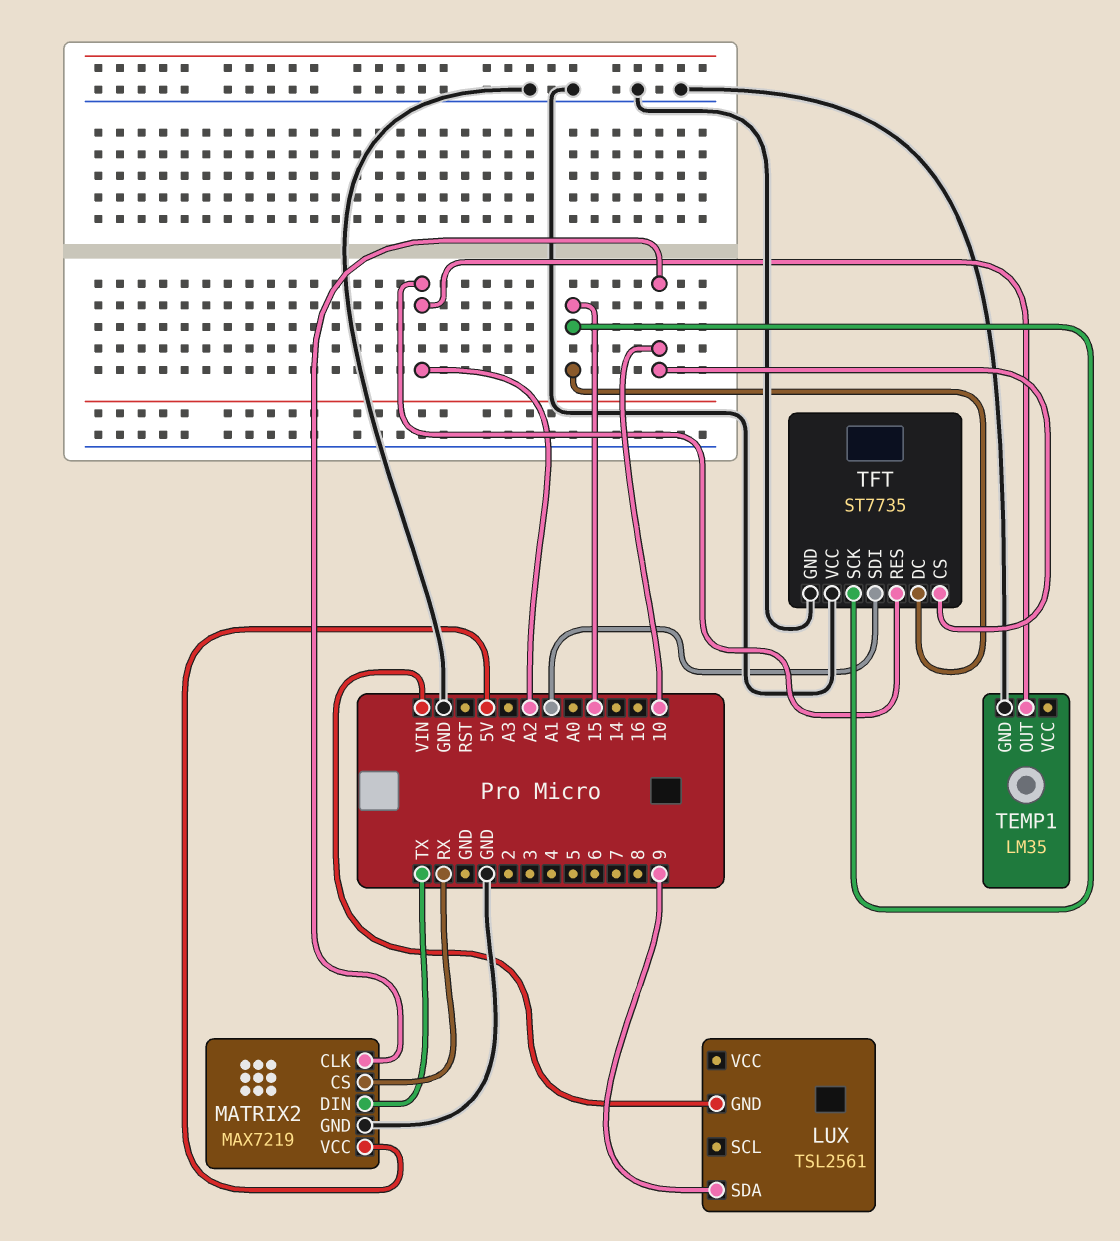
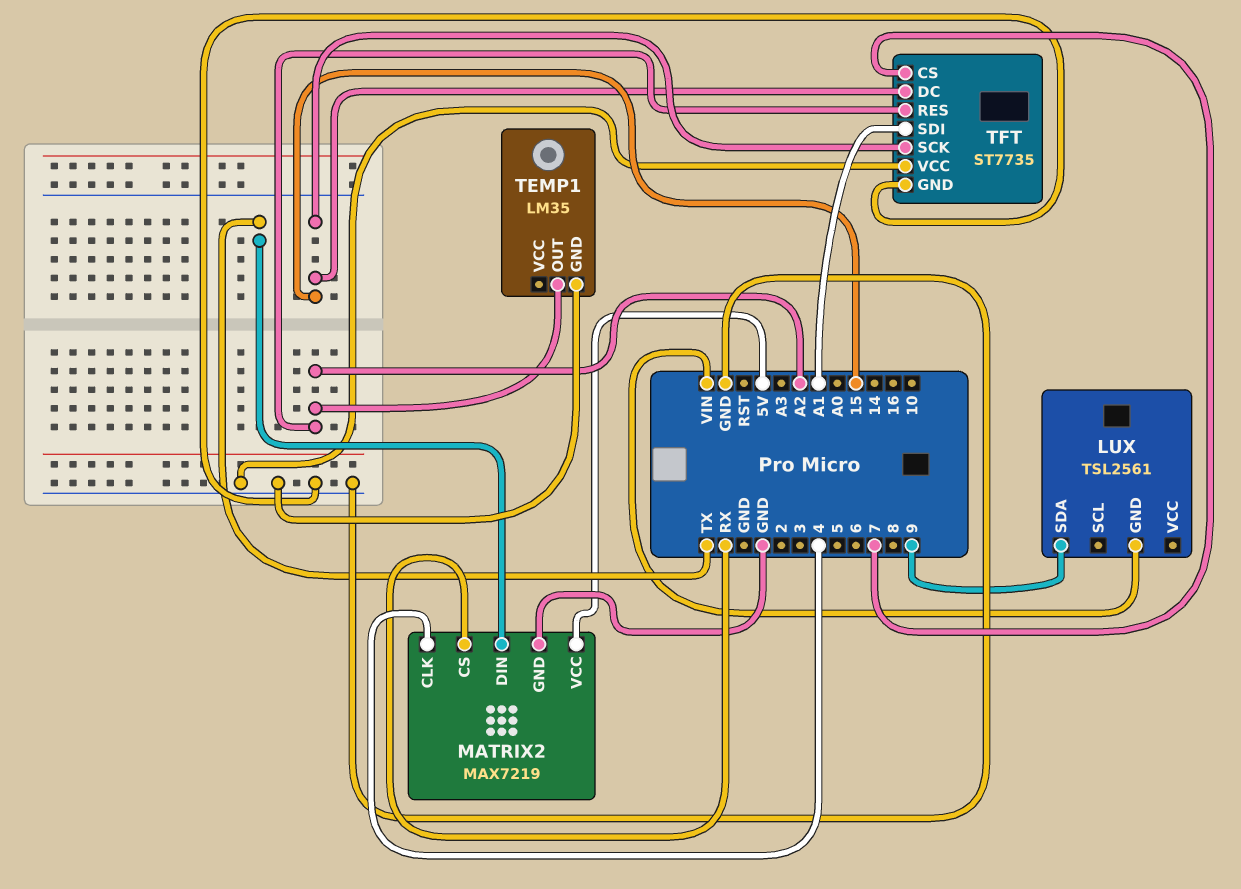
MATRIX2 pin CLK: 10 -> 4
TFT pin CS: 10 -> 7

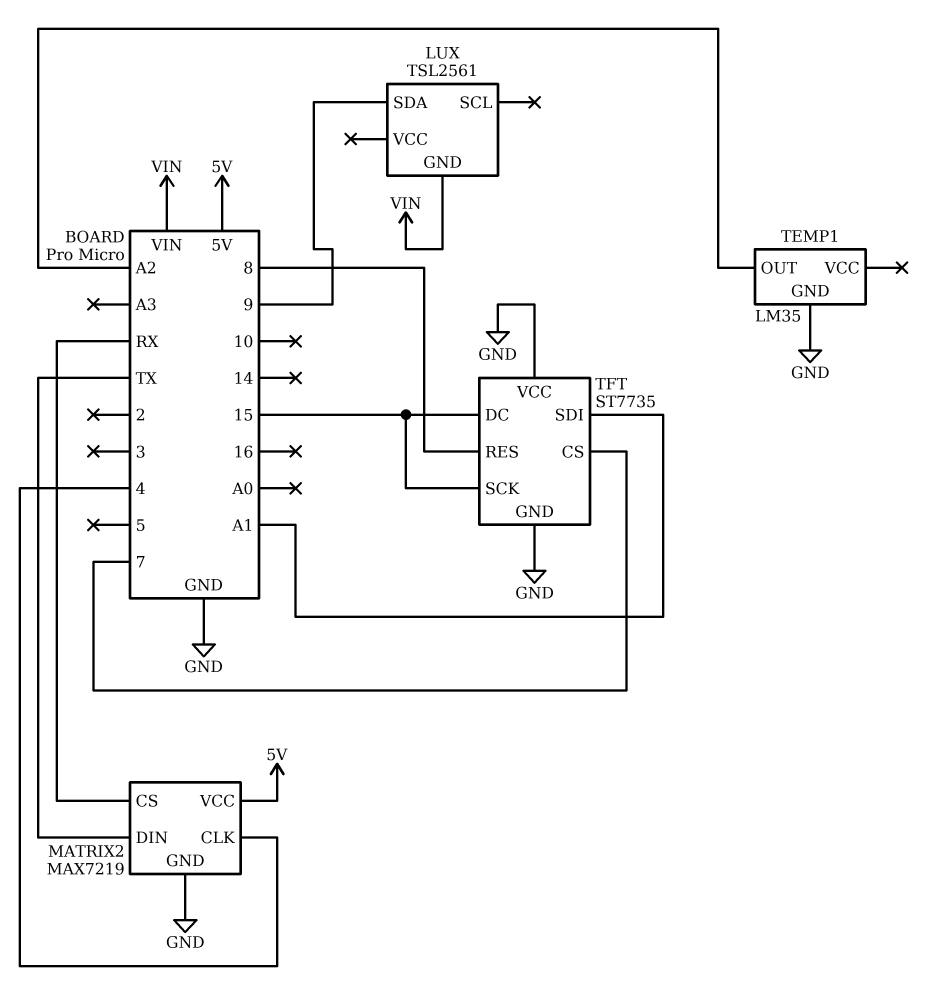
TFT pin RES: A2 -> 8

